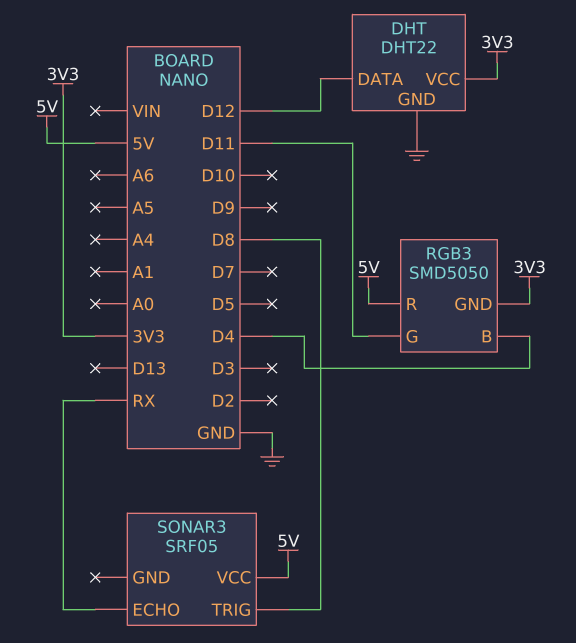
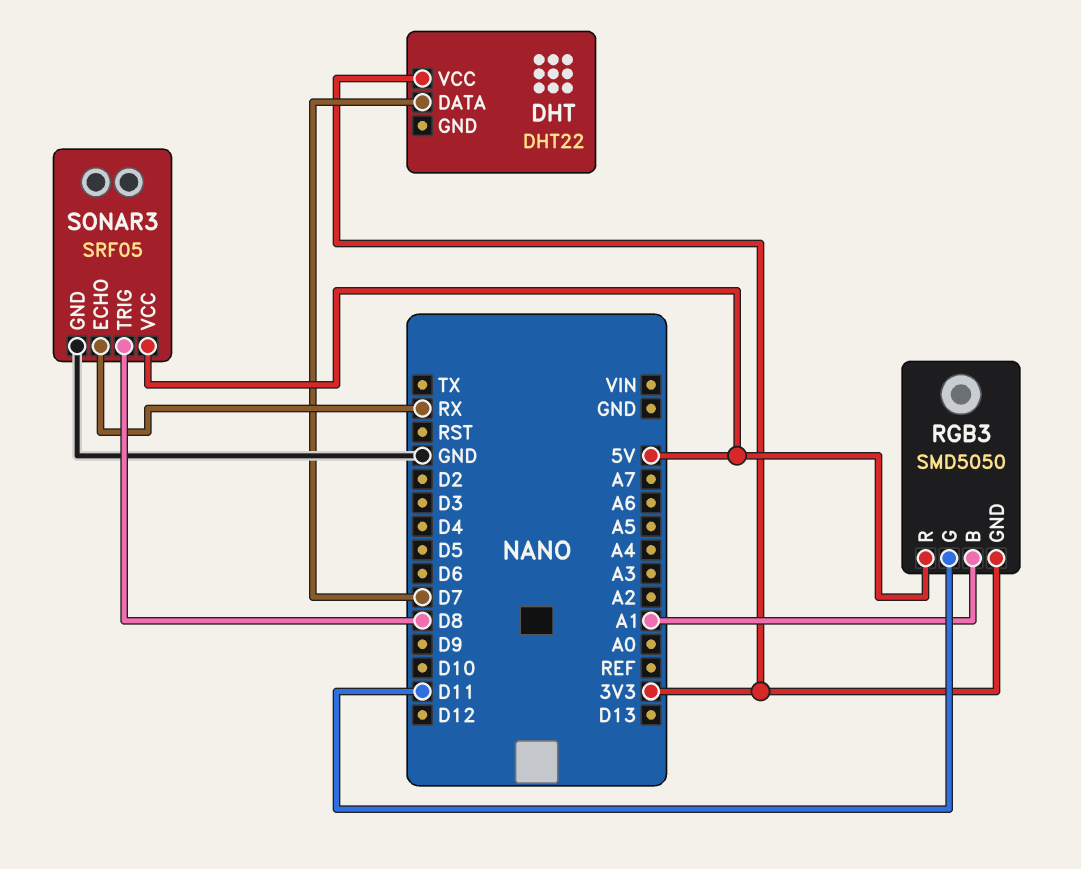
DHT pin DATA: D12 -> D7
DHT pin GND: GND -> none
RGB3 pin B: D4 -> A1
SONAR3 pin GND: none -> GND

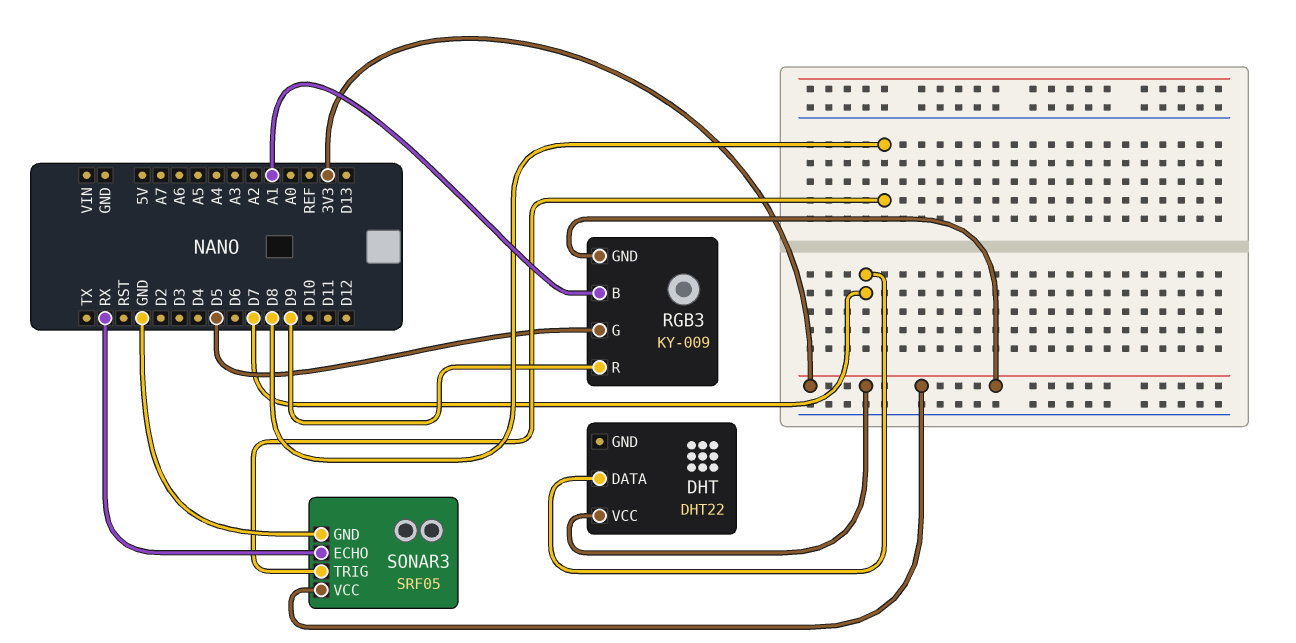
RGB3: SMD5050 -> KY-009
RGB3 pin G: D11 -> D5
RGB3 pin R: 5V -> D9
SONAR3 pin VCC: 5V -> 3V3

